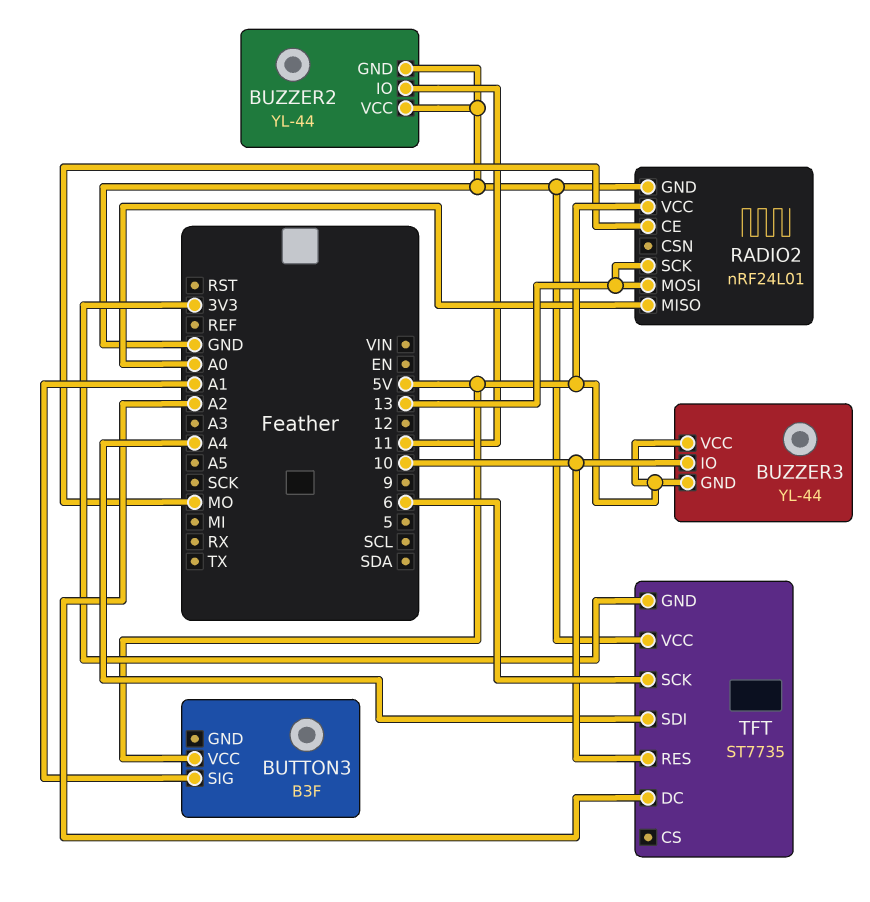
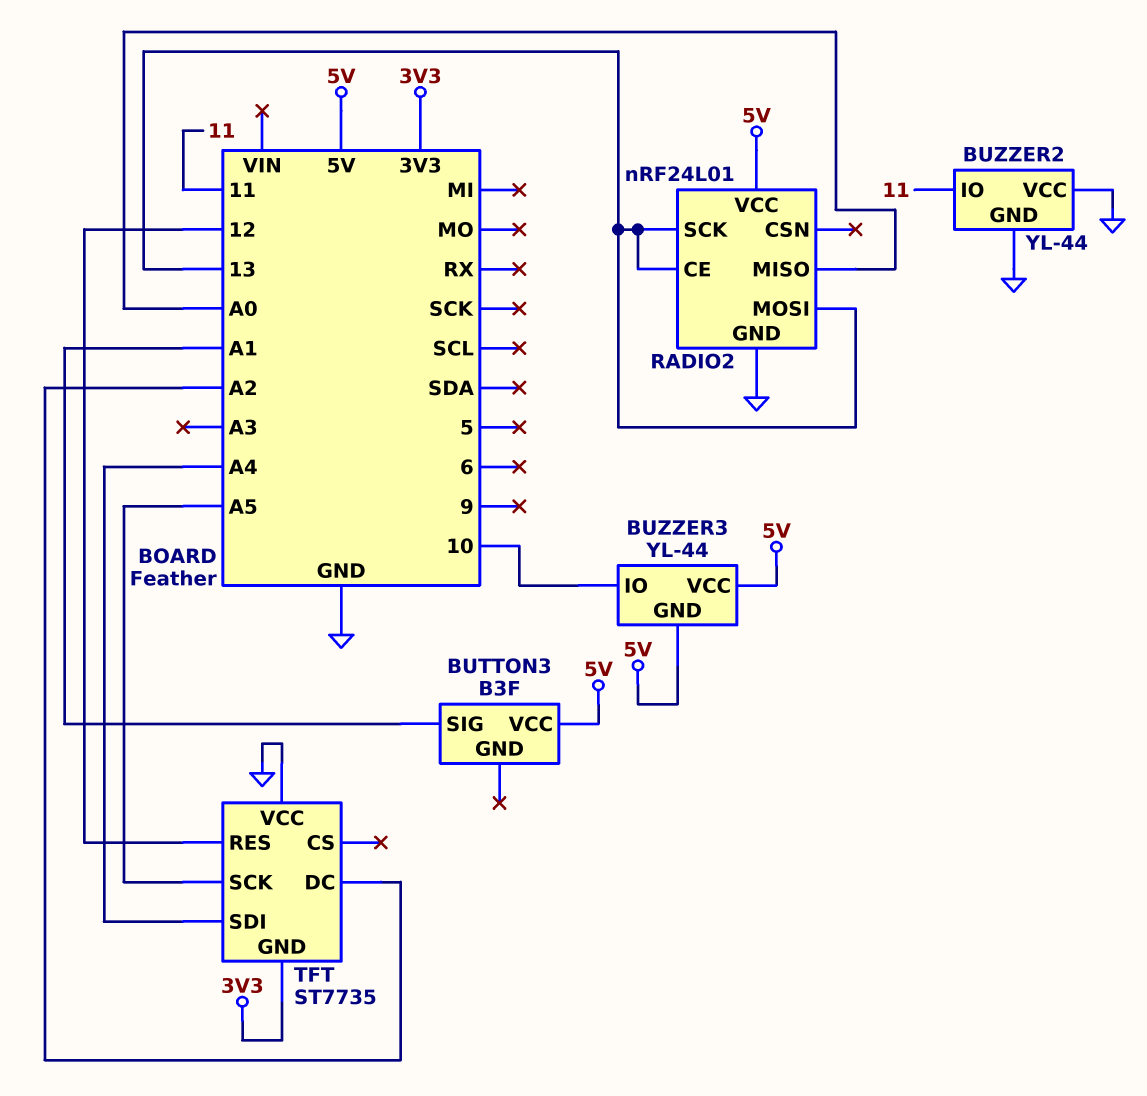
RADIO2 pin CE: MO -> 13
TFT pin RES: 10 -> 12
TFT pin SCK: 6 -> A5

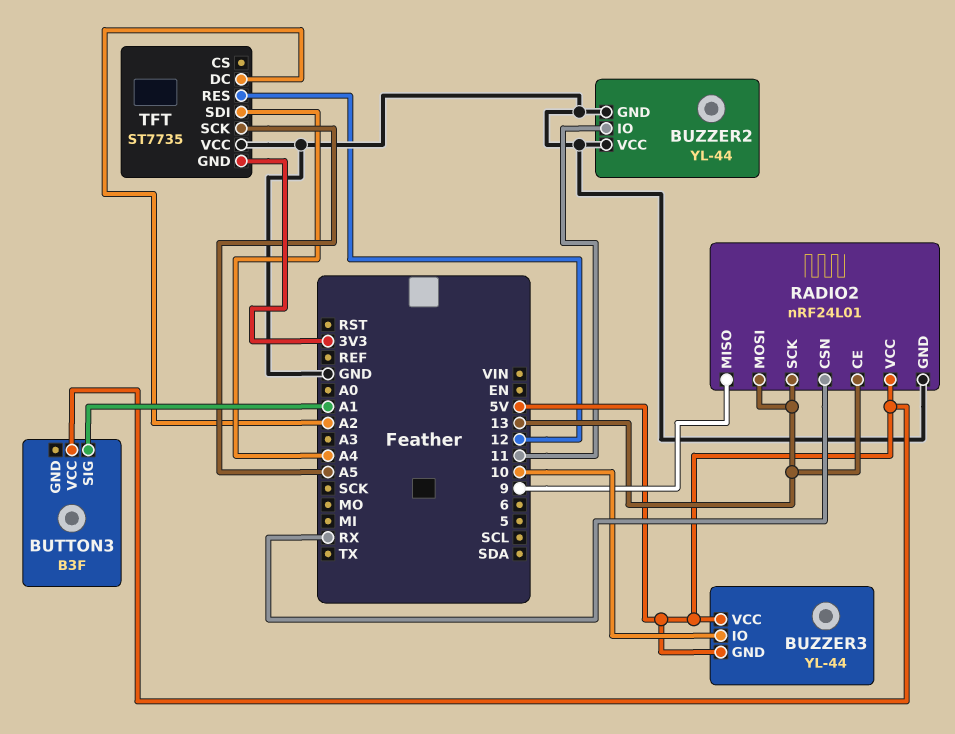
RADIO2 pin CSN: none -> RX
RADIO2 pin MISO: A0 -> 9

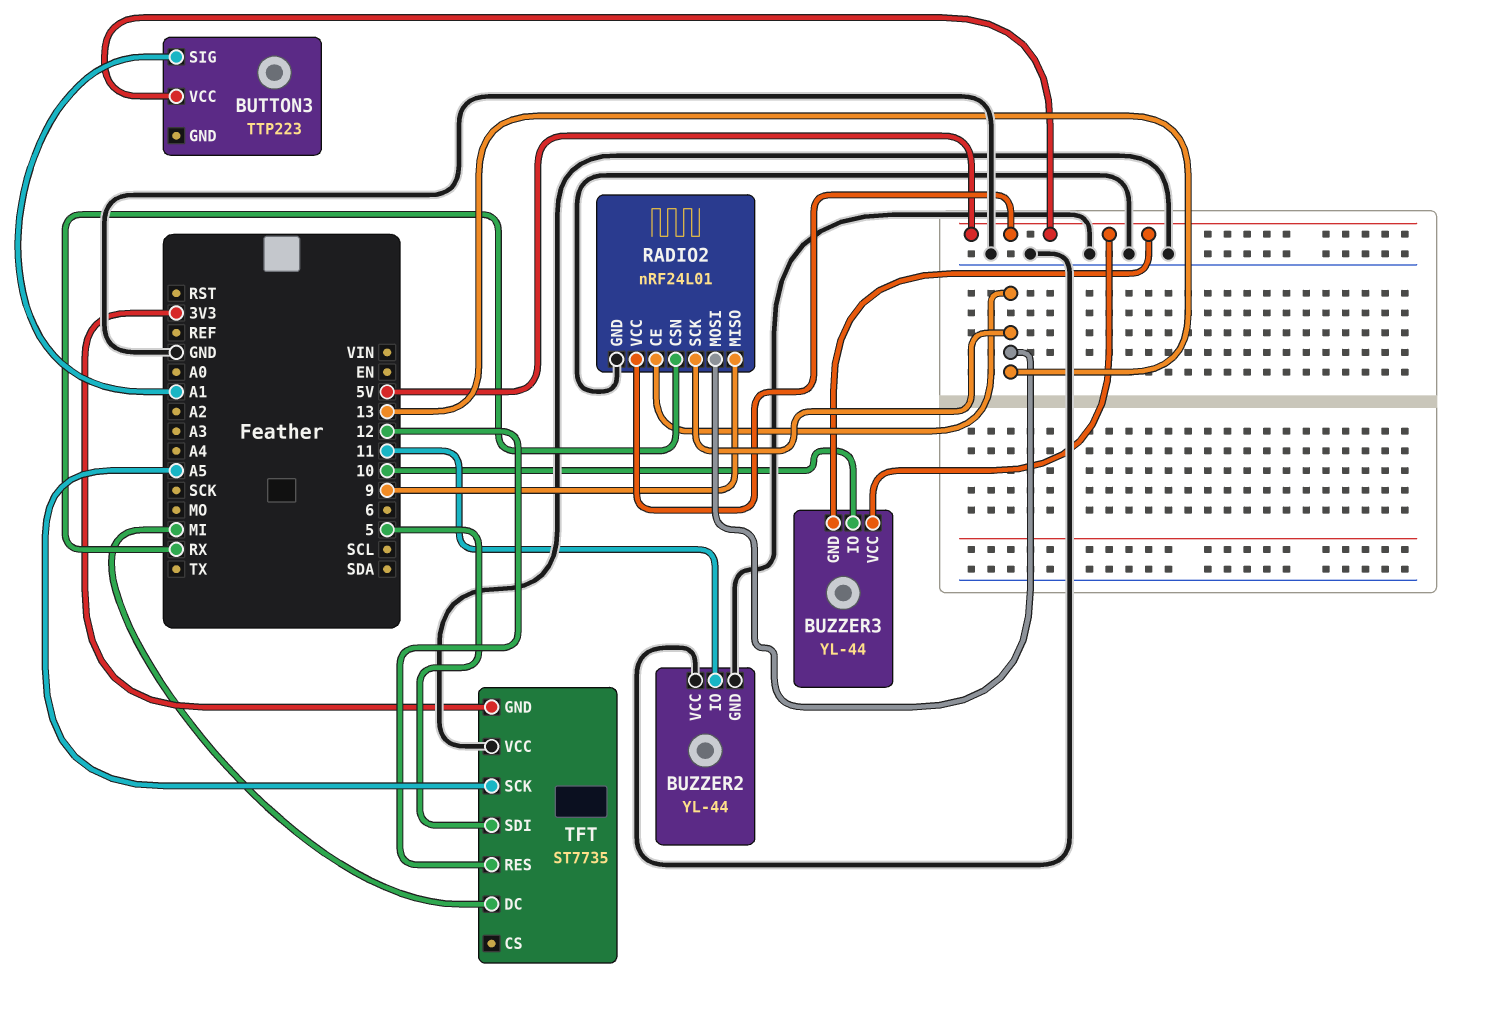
BUTTON3: B3F -> TTP223
TFT pin DC: A2 -> MI
TFT pin SDI: A4 -> 5

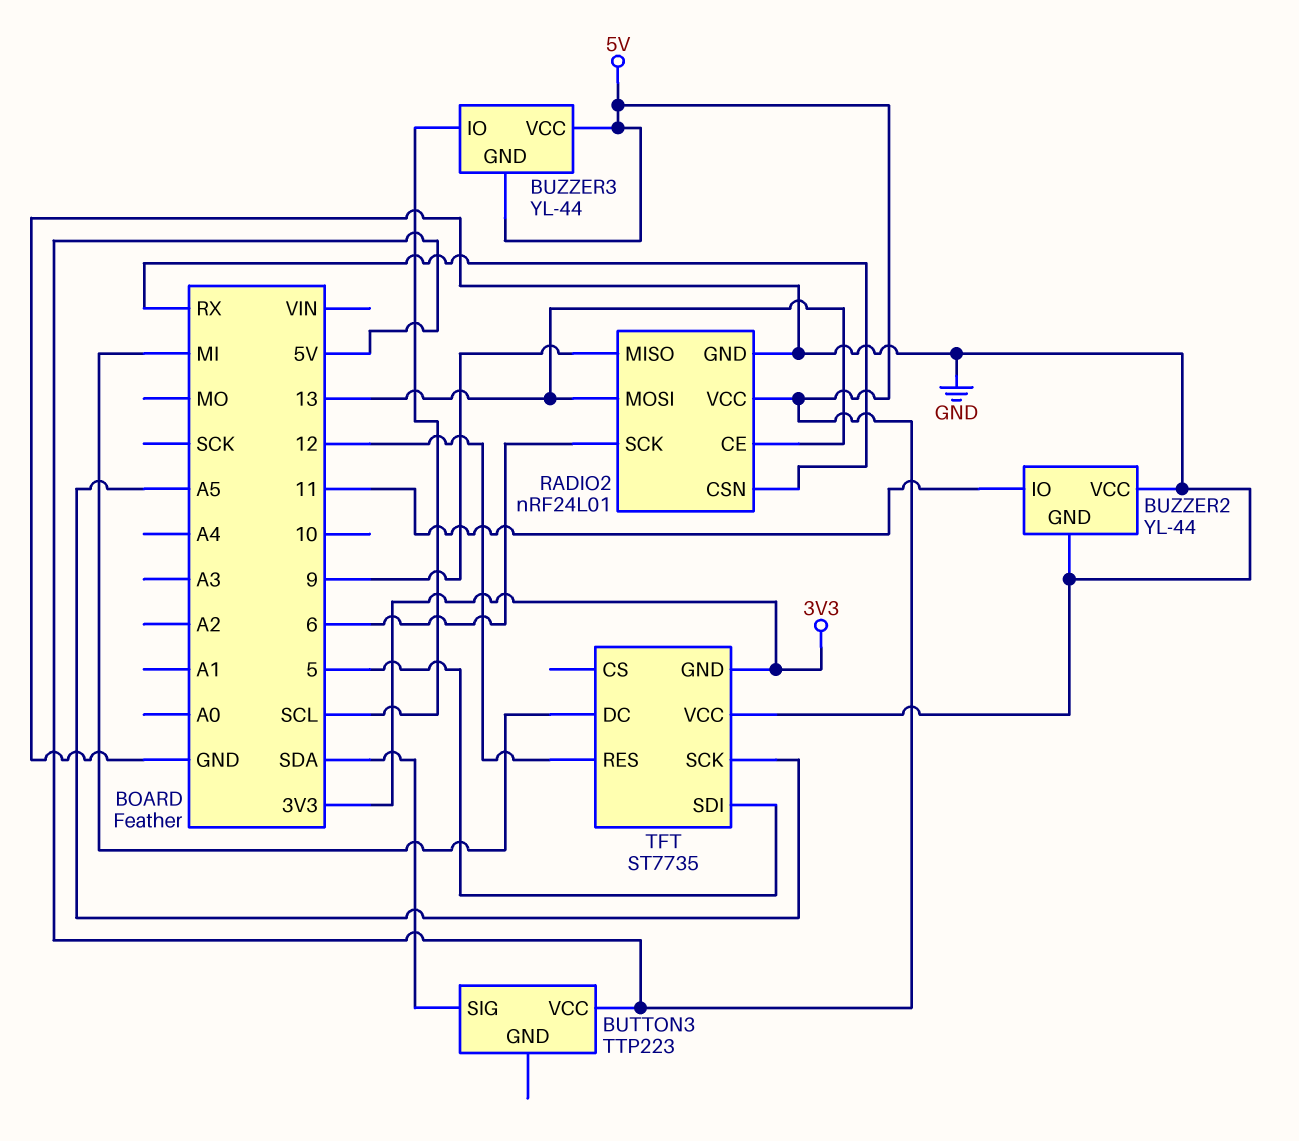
BUTTON3 pin SIG: A1 -> SDA
BUZZER3 pin IO: 10 -> SCL
RADIO2 pin SCK: 13 -> 6

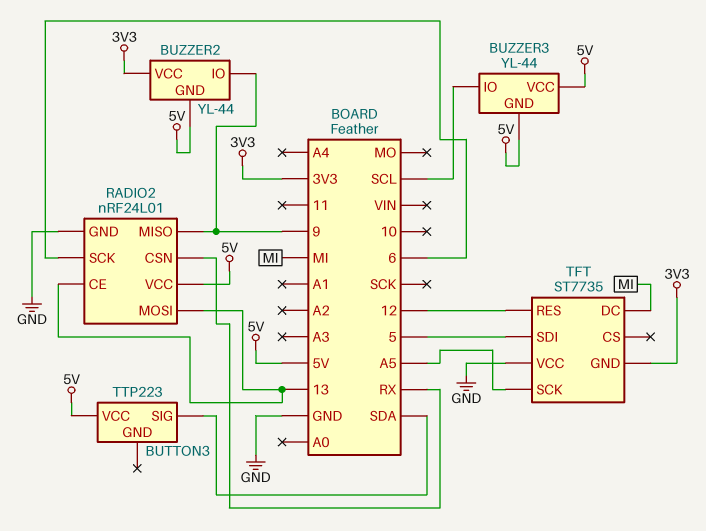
BUZZER2 pin GND: GND -> 5V
BUZZER2 pin IO: 11 -> 9
BUZZER2 pin VCC: GND -> 3V3

